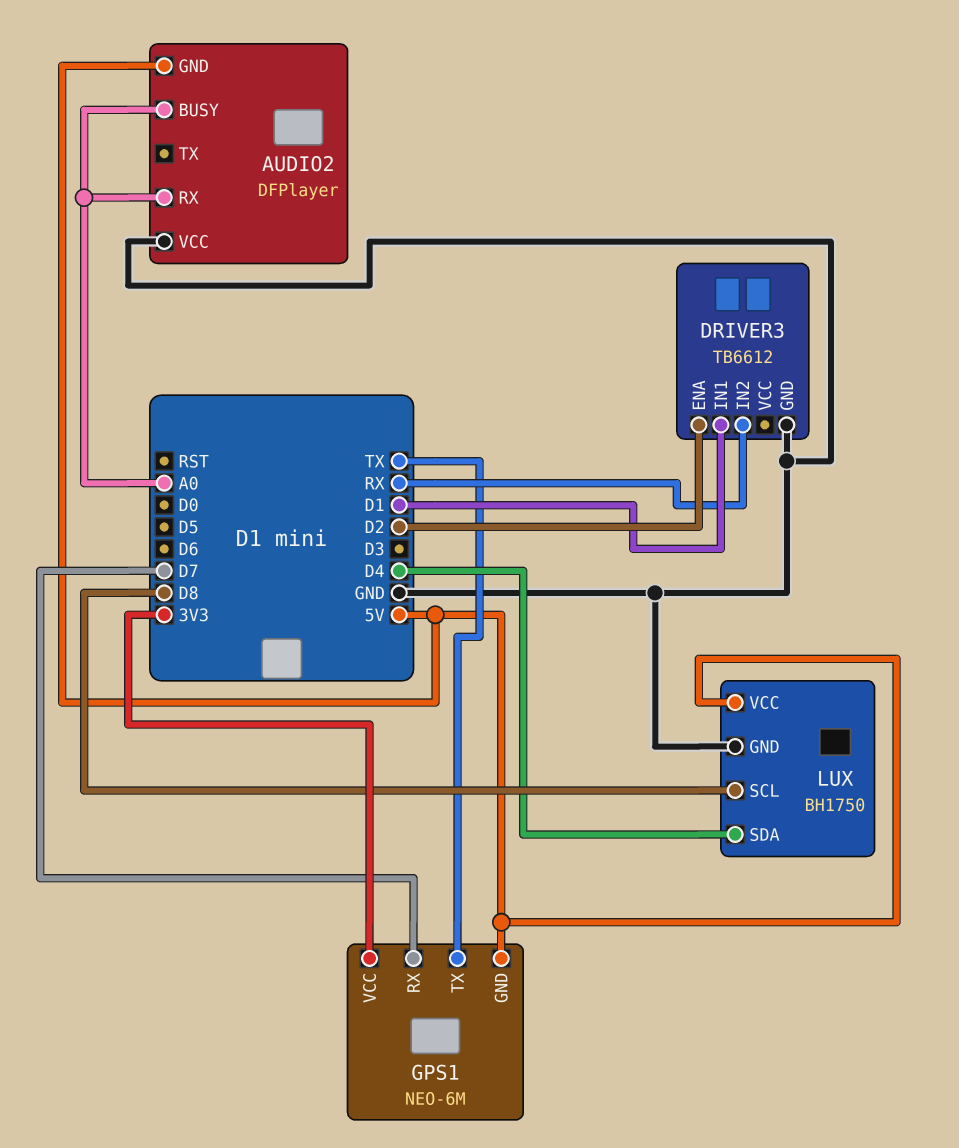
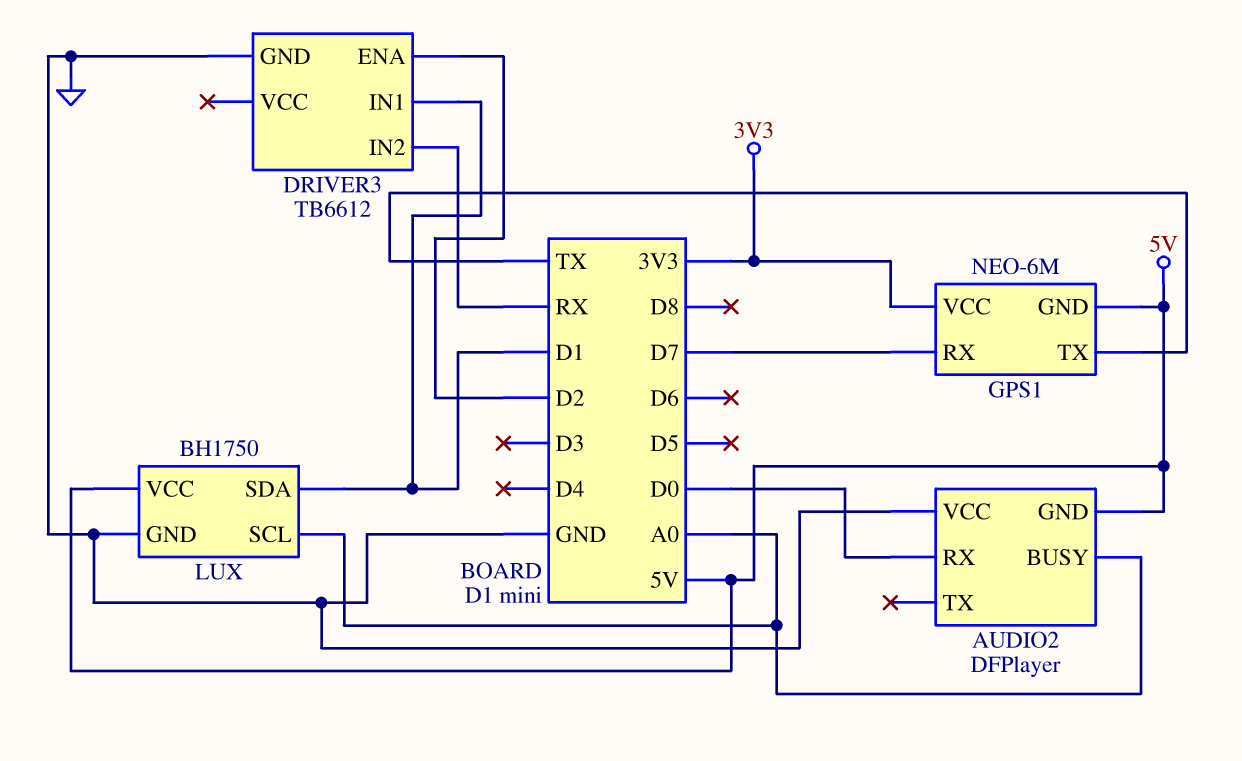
AUDIO2 pin RX: A0 -> D0
LUX pin SCL: D8 -> A0
LUX pin SDA: D4 -> D1

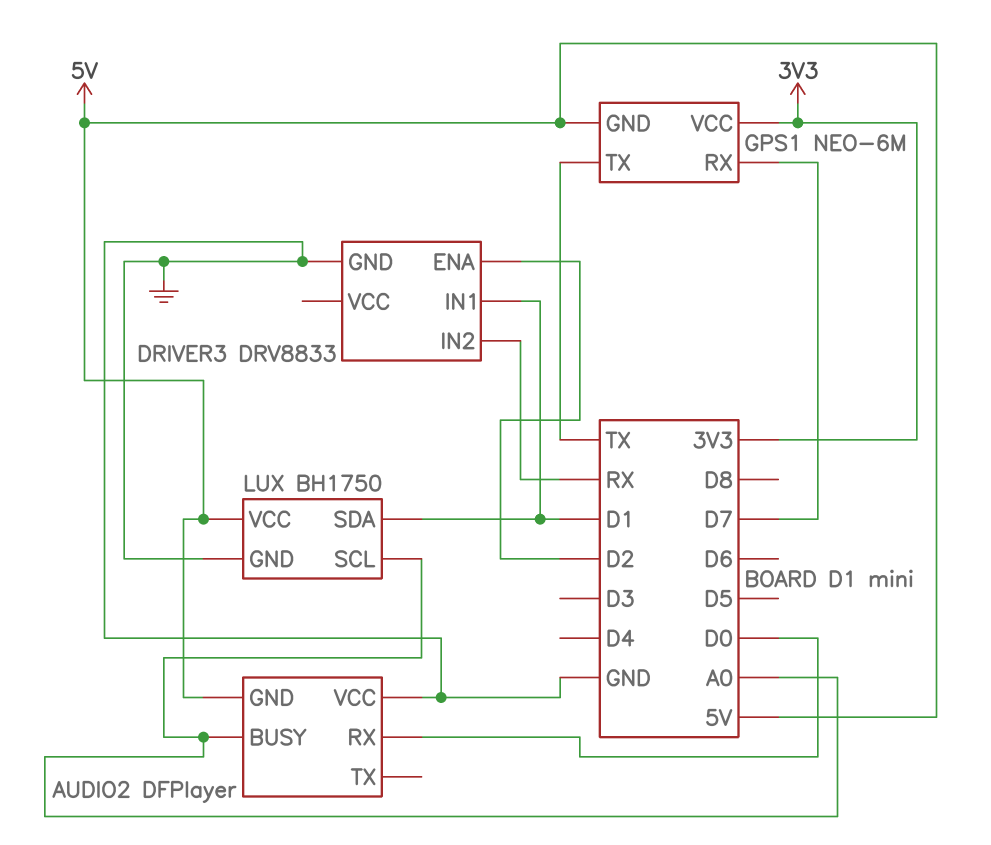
DRIVER3: TB6612 -> DRV8833

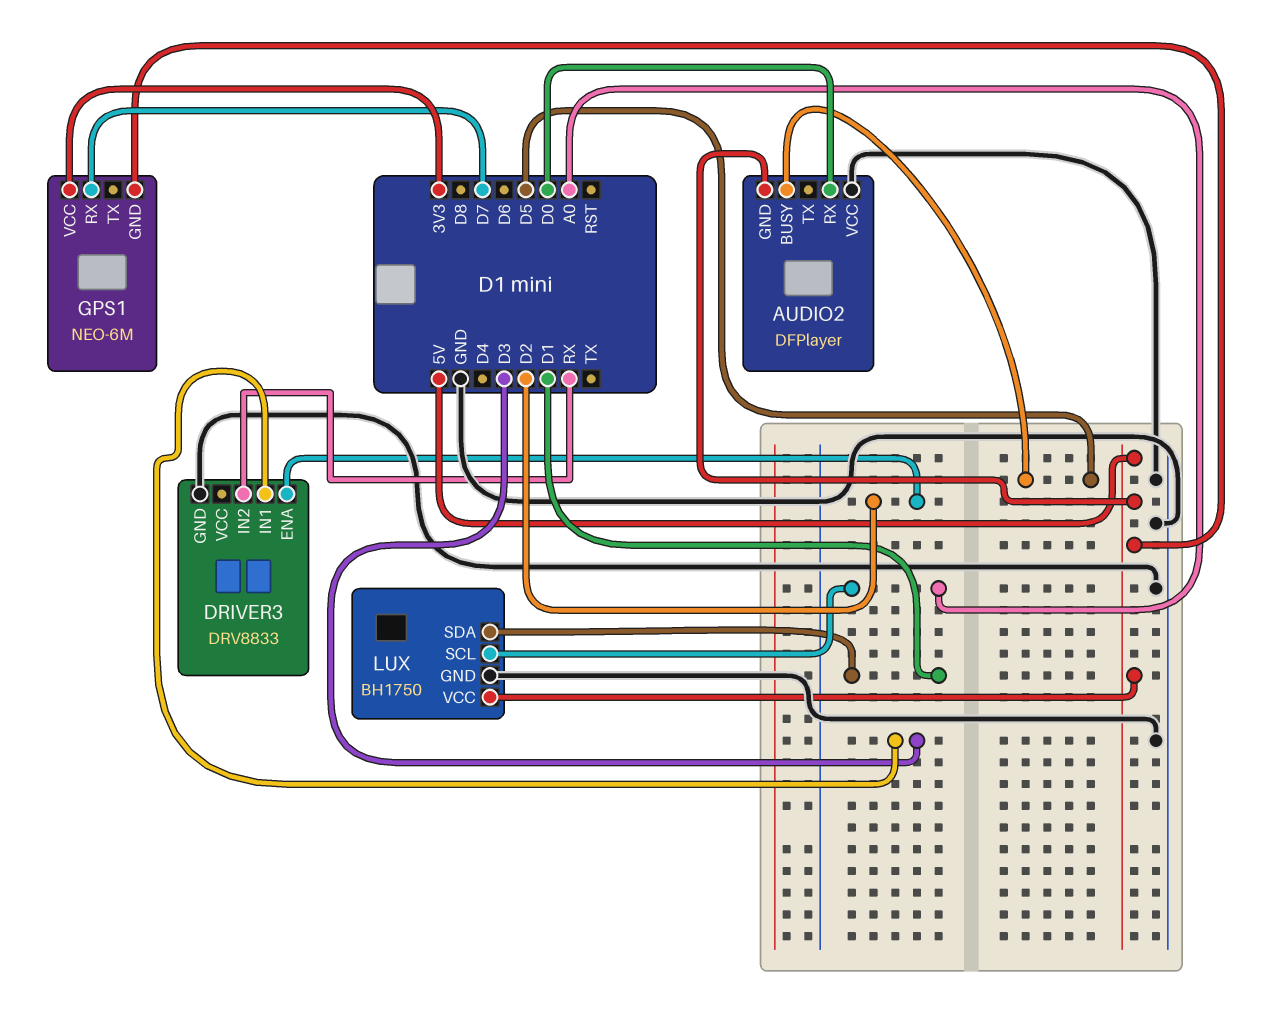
AUDIO2 pin BUSY: A0 -> D5
DRIVER3 pin IN1: D1 -> D3
GPS1 pin TX: TX -> none

